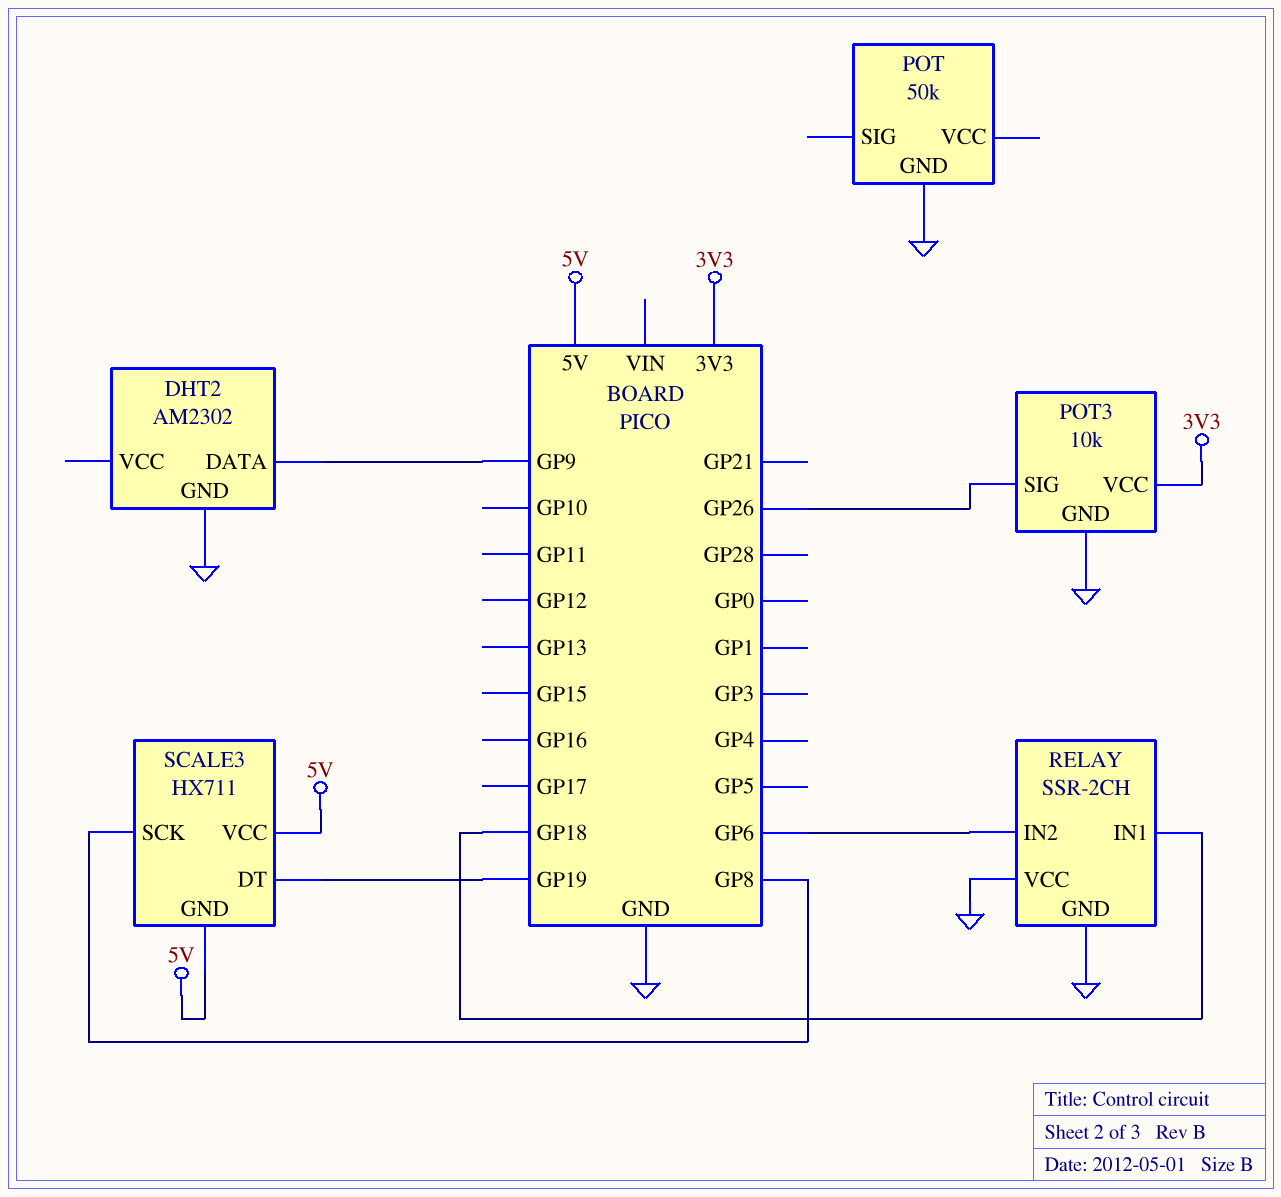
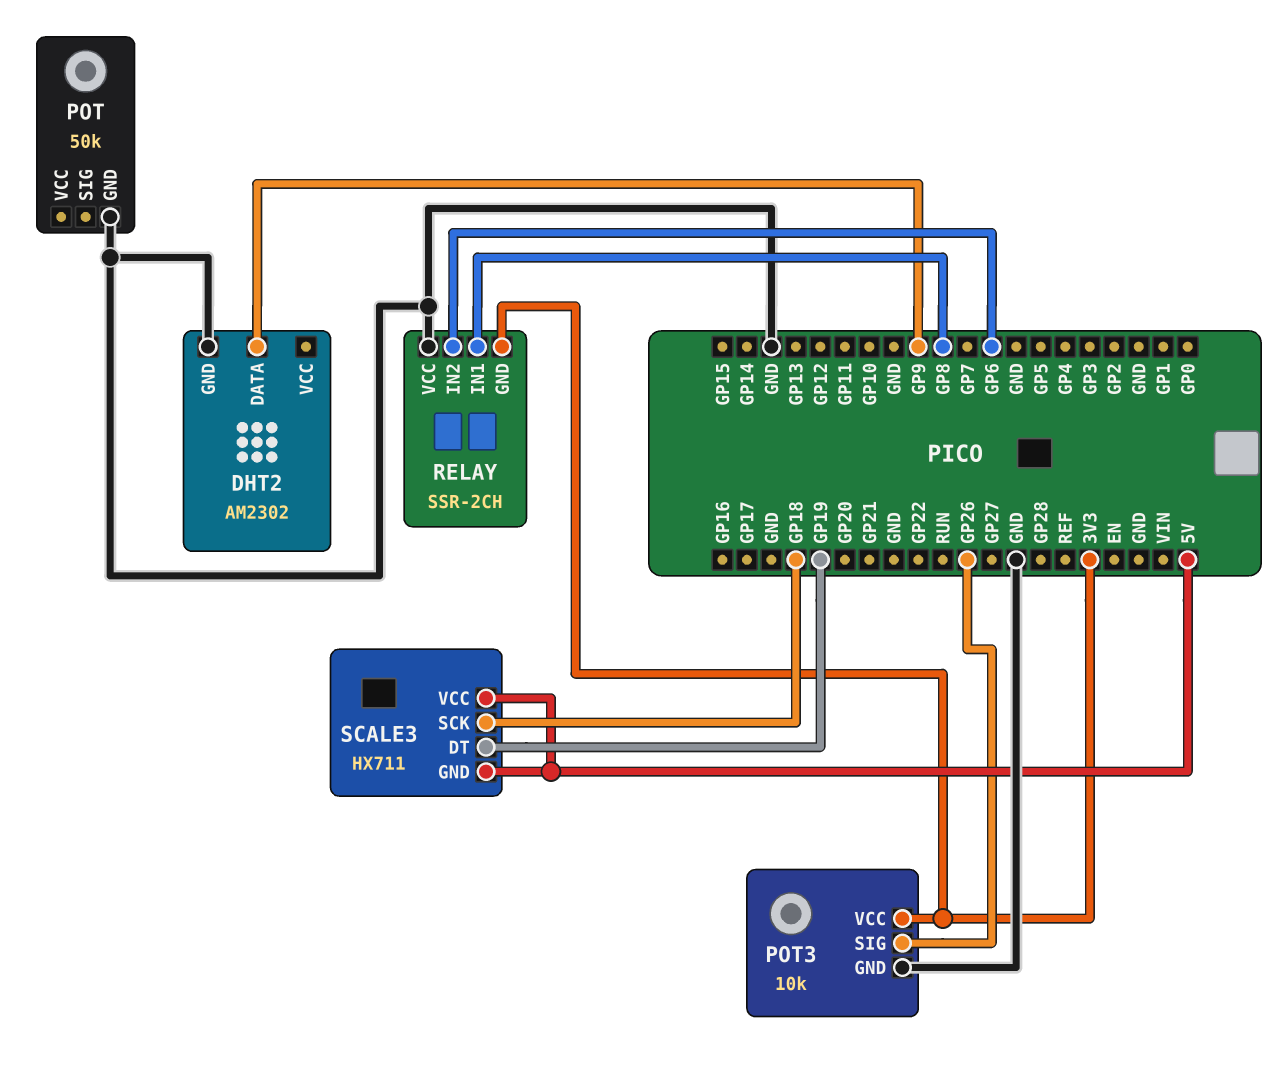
RELAY pin GND: GND -> 3V3
RELAY pin IN1: GP18 -> GP8
SCALE3 pin SCK: GP8 -> GP18

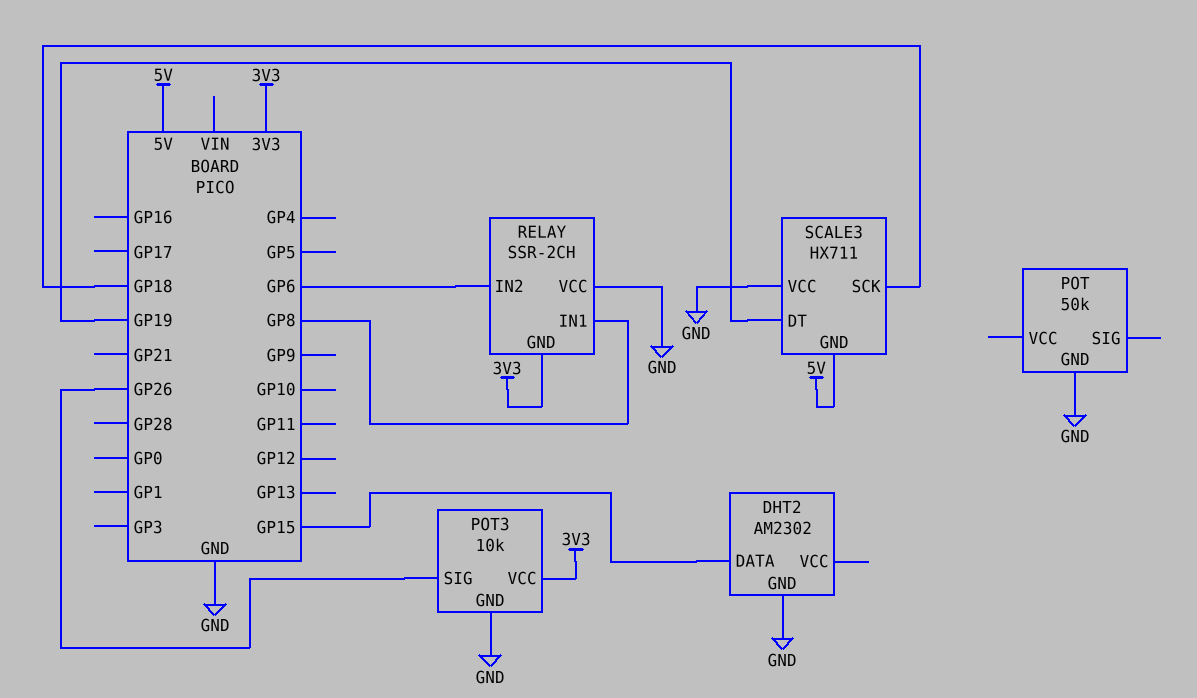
DHT2 pin DATA: GP9 -> GP15
SCALE3 pin VCC: 5V -> GND

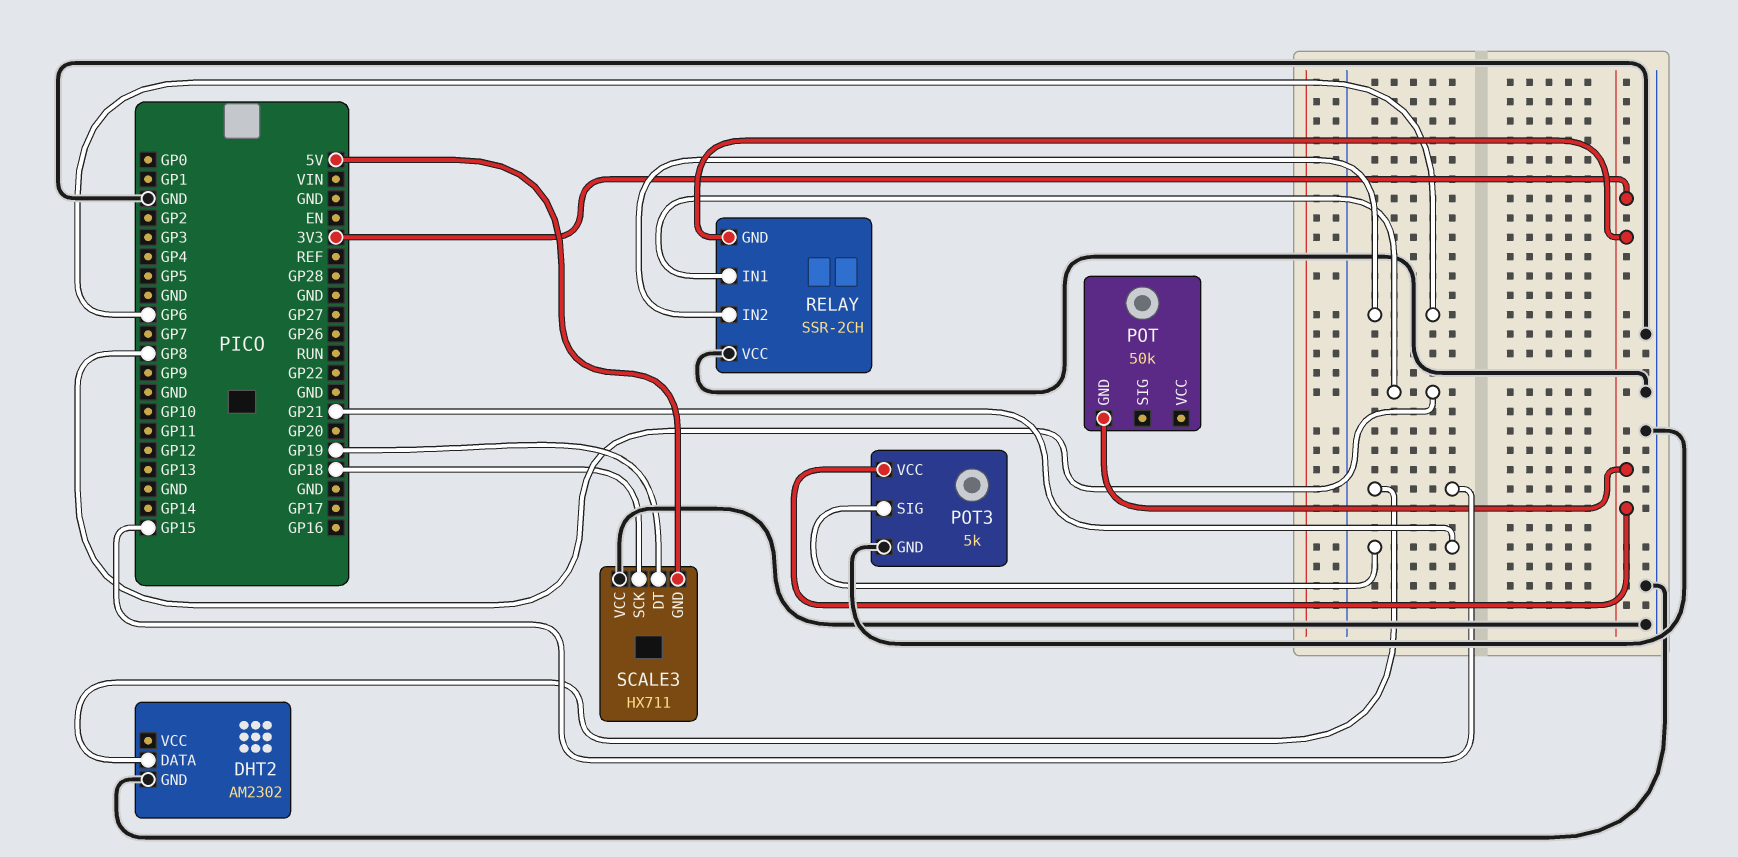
POT pin GND: GND -> 3V3
POT3: 10k -> 5k
POT3 pin SIG: GP26 -> GP21

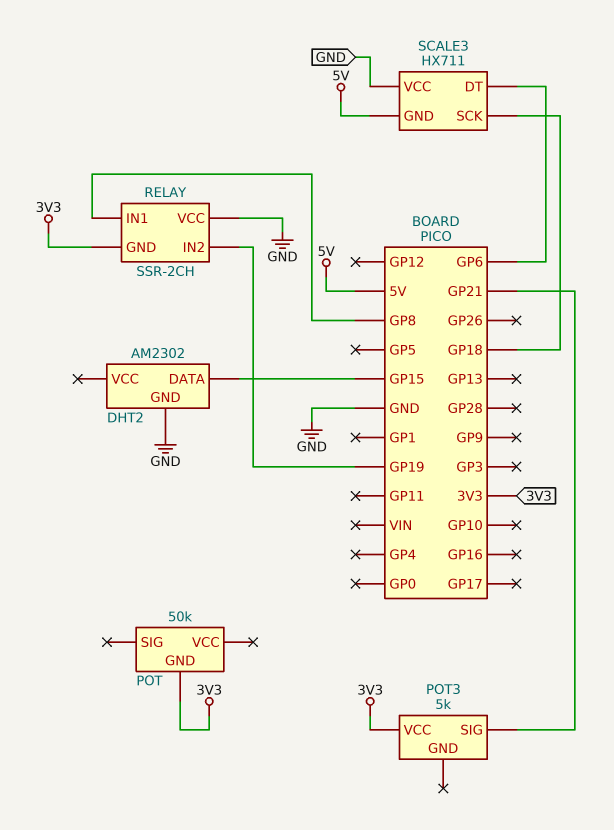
POT3 pin GND: GND -> none
RELAY pin IN2: GP6 -> GP19
SCALE3 pin DT: GP19 -> GP6

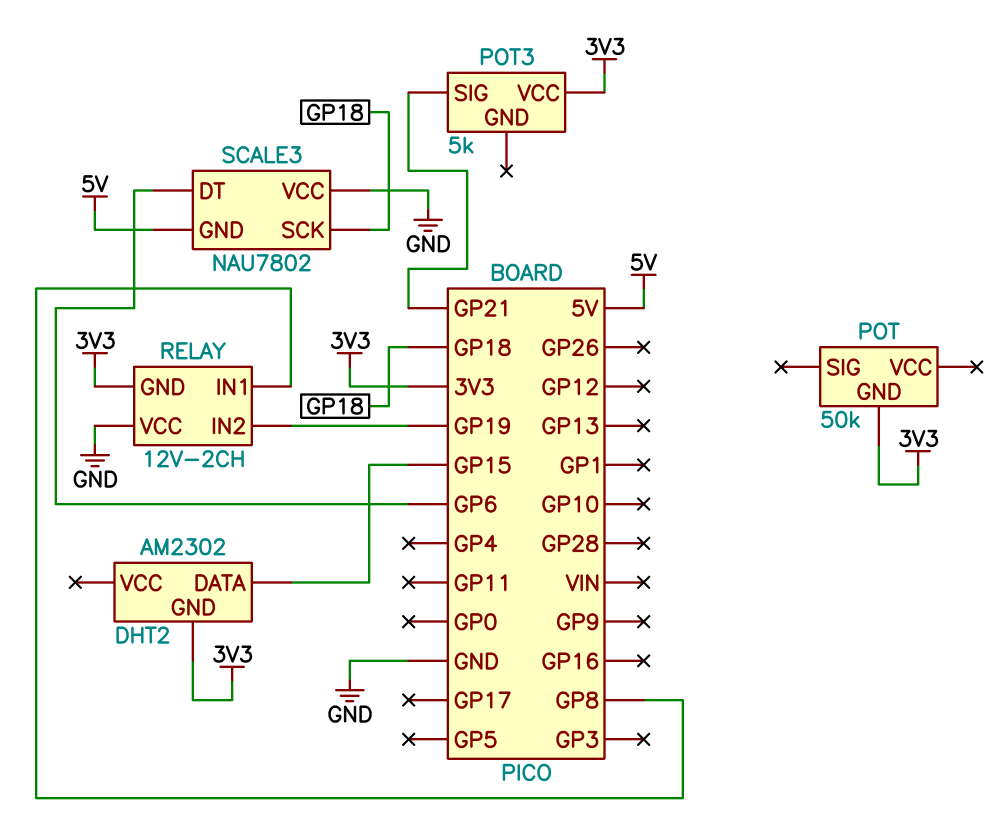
DHT2 pin GND: GND -> 3V3
RELAY: SSR-2CH -> 12V-2CH
SCALE3: HX711 -> NAU7802

